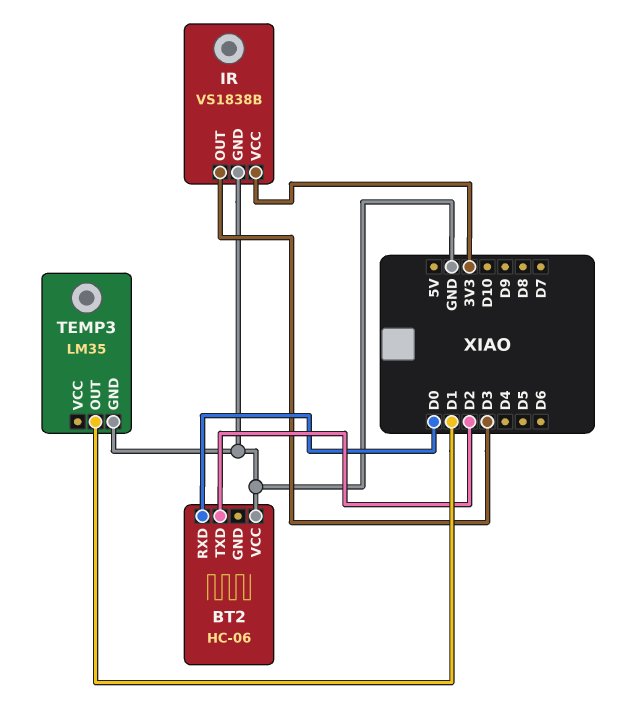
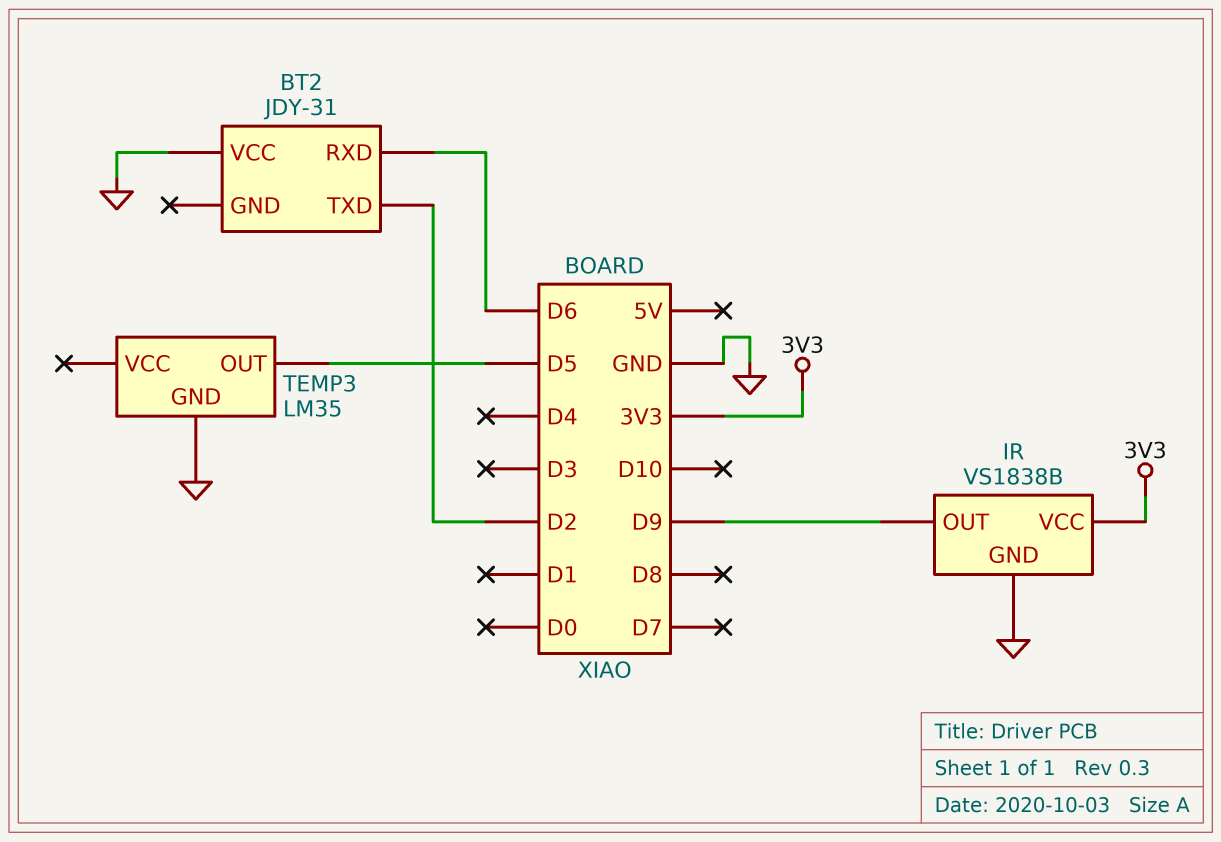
BT2: HC-06 -> JDY-31
BT2 pin RXD: D0 -> D6
IR pin OUT: D3 -> D9
TEMP3 pin OUT: D1 -> D5

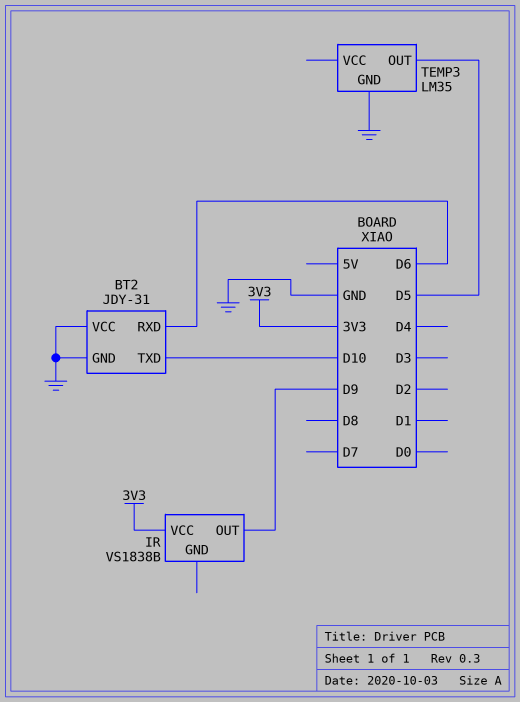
BT2 pin GND: none -> GND
BT2 pin TXD: D2 -> D10
IR pin GND: GND -> none

